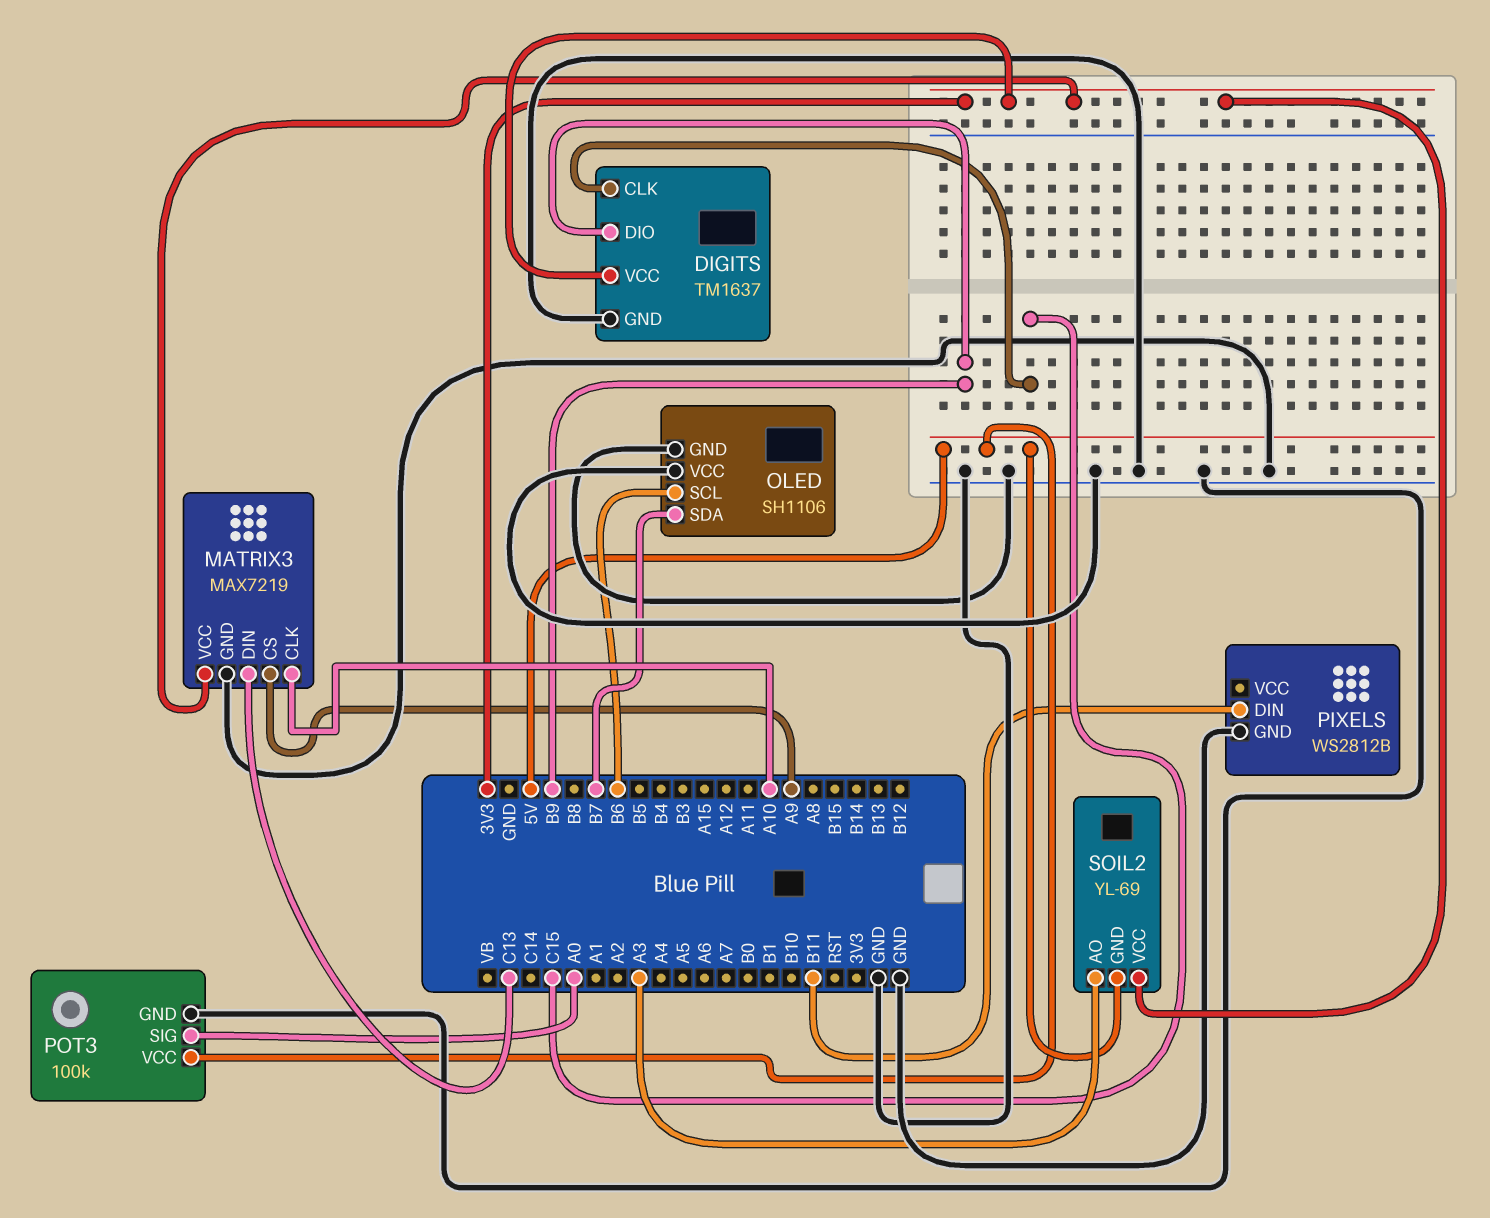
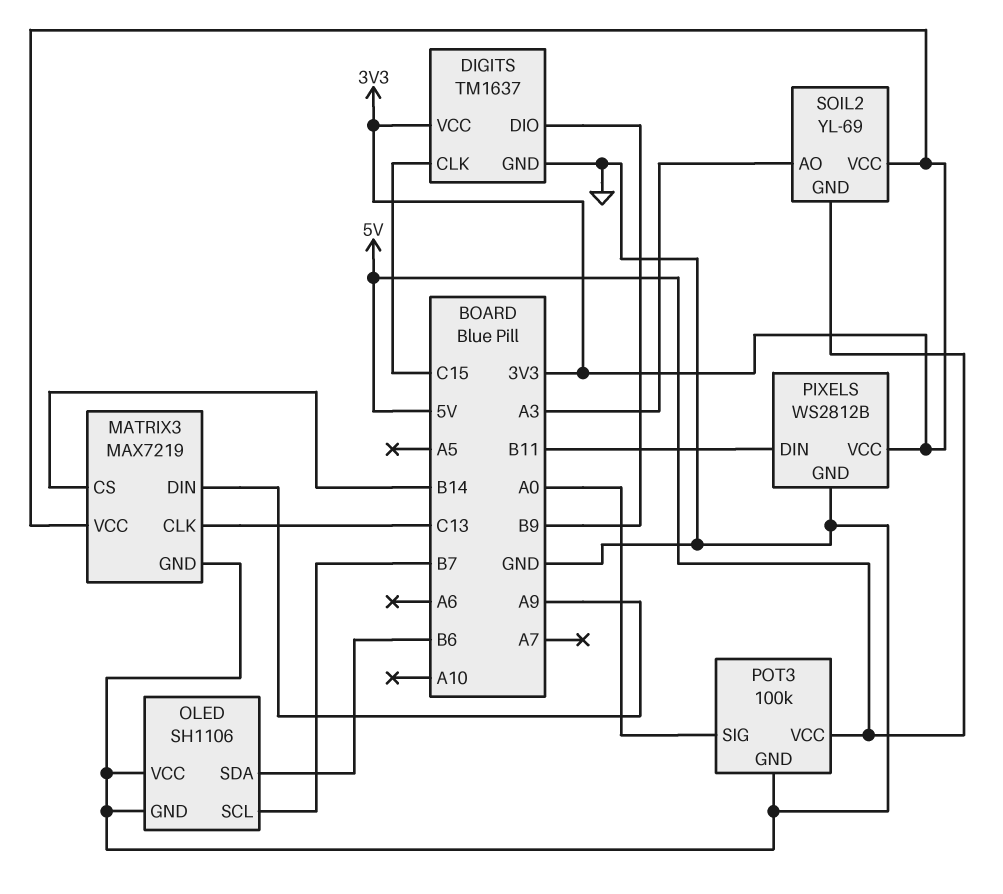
MATRIX3 pin CLK: A10 -> C13
MATRIX3 pin CS: A9 -> B14
MATRIX3 pin DIN: C13 -> A9
OLED pin SCL: B6 -> B7
OLED pin SDA: B7 -> B6
PIXELS pin VCC: none -> 3V3

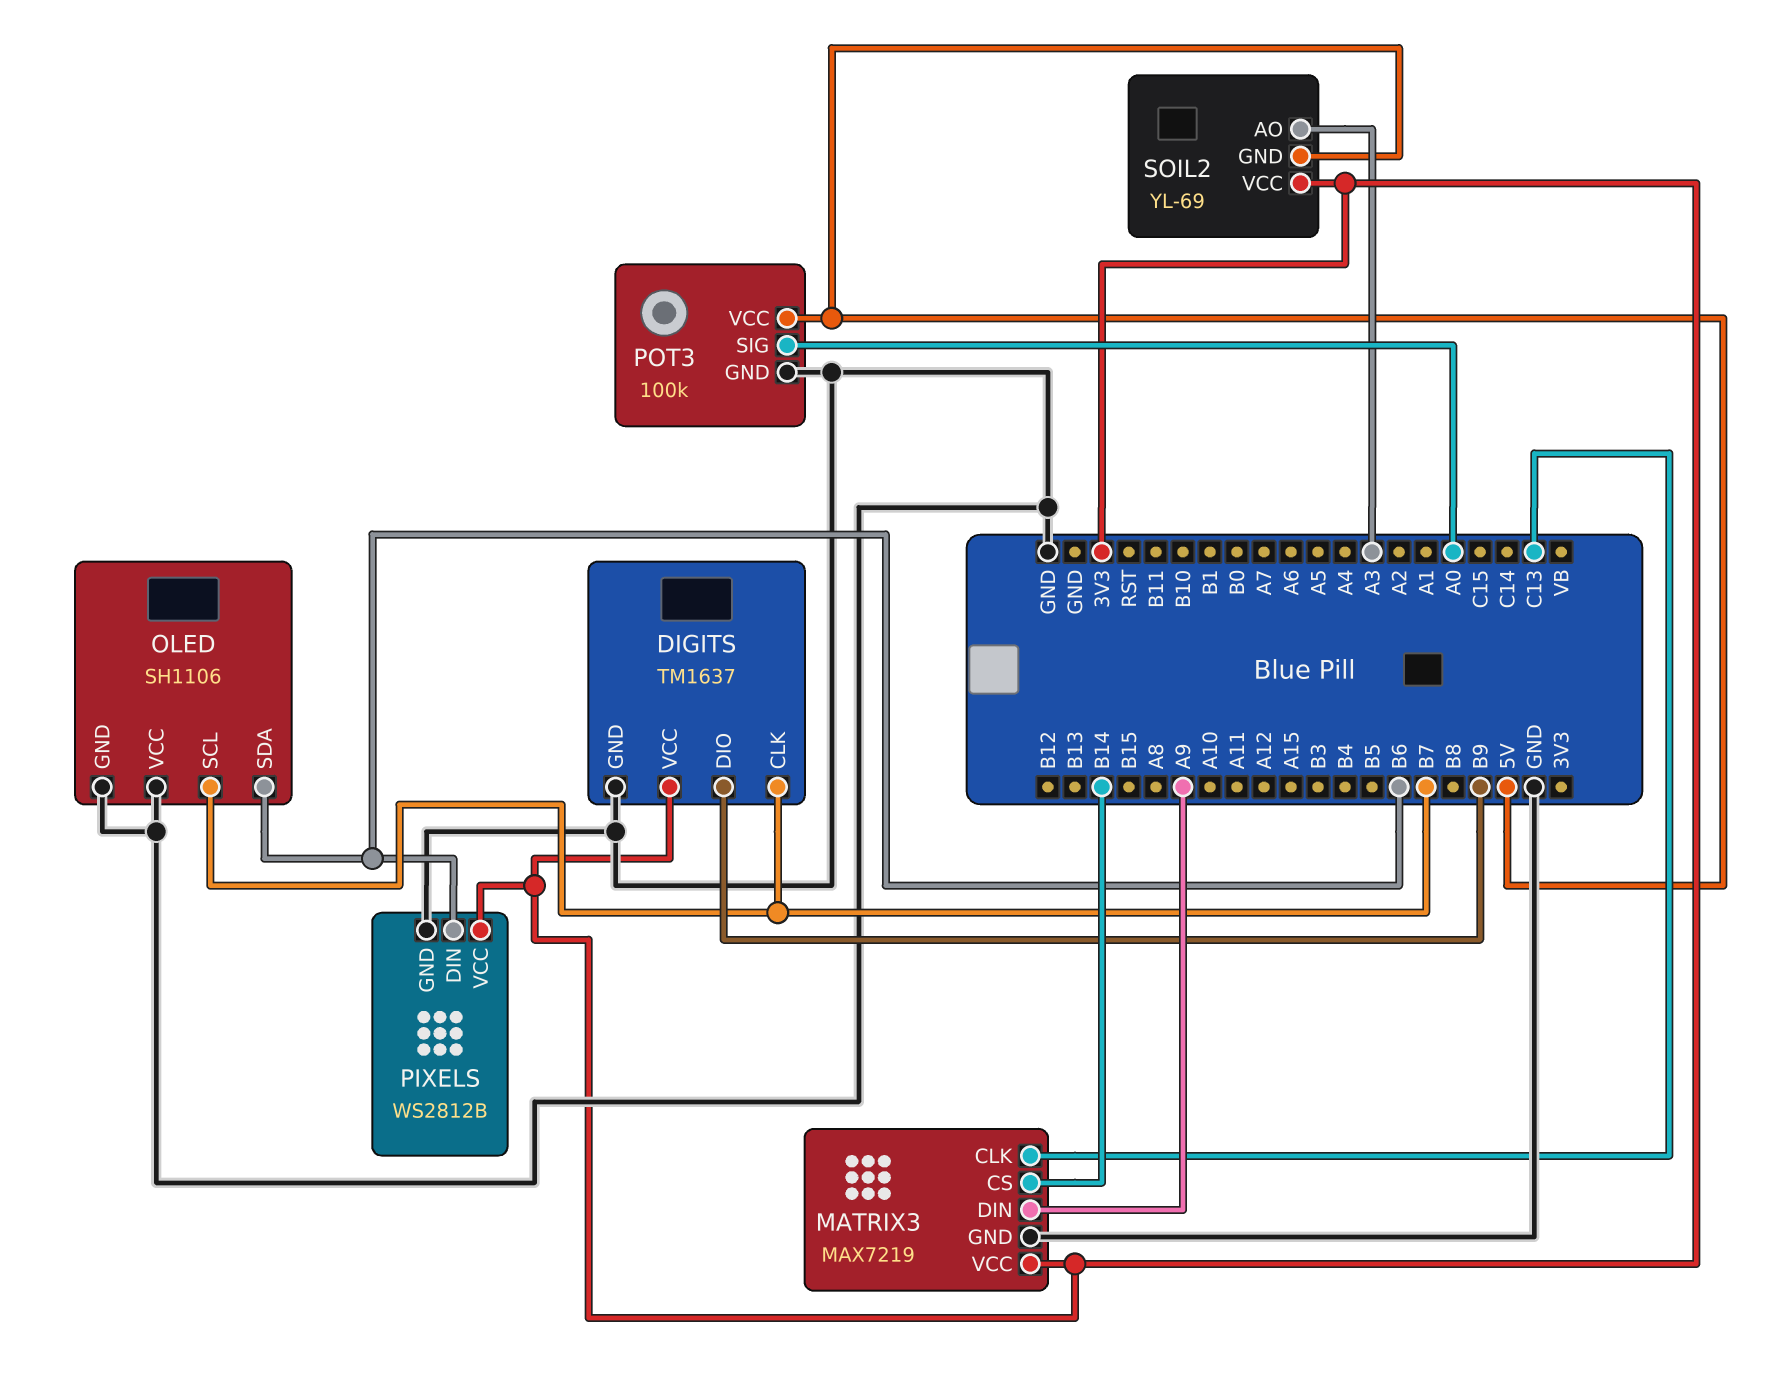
DIGITS pin CLK: C15 -> B7
PIXELS pin DIN: B11 -> B6

